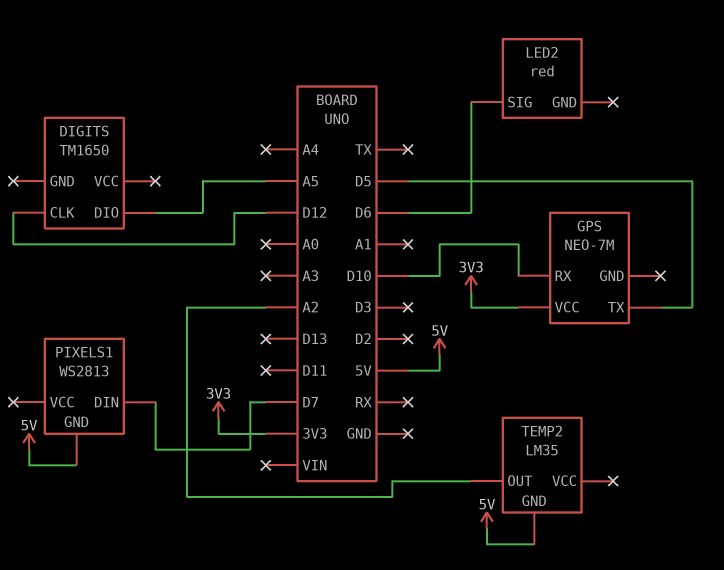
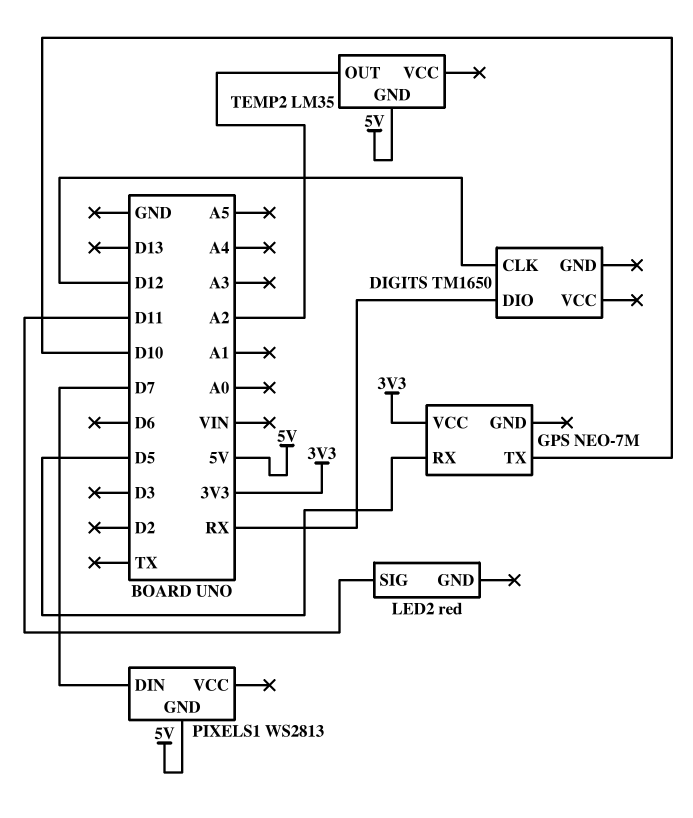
DIGITS pin DIO: A5 -> RX
GPS pin RX: D10 -> D5
GPS pin TX: D5 -> D10
LED2 pin SIG: D6 -> D11

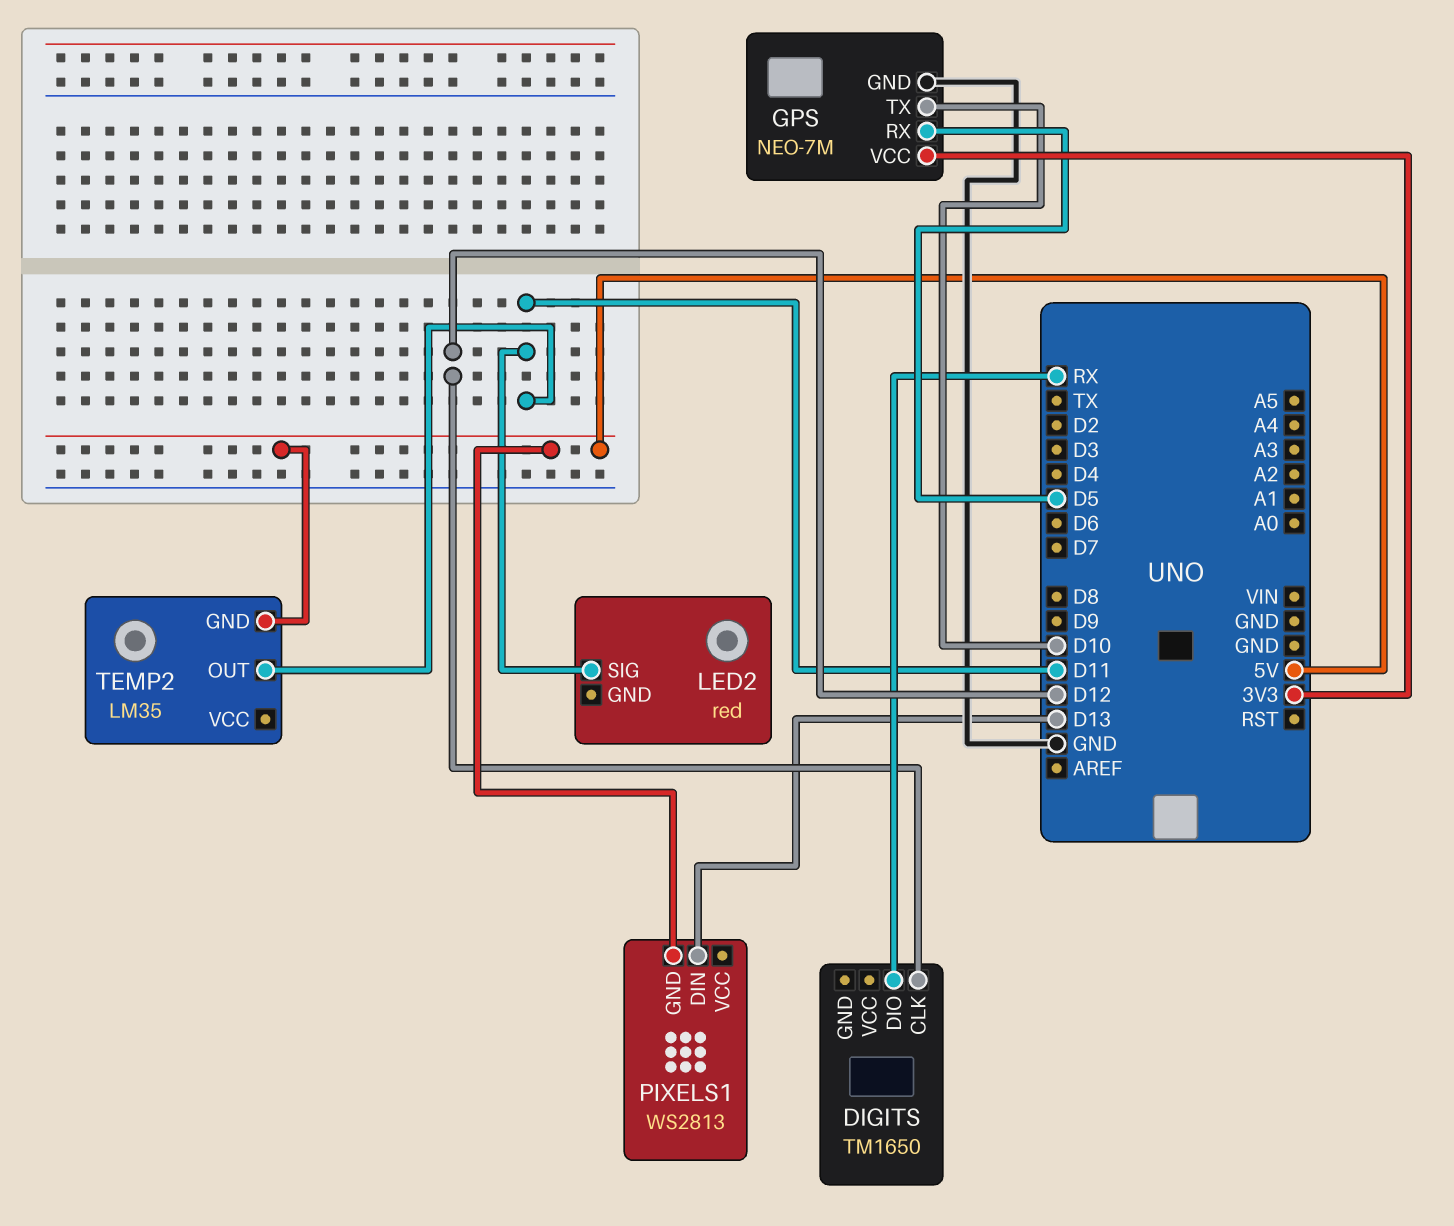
GPS pin GND: none -> GND
PIXELS1 pin DIN: D7 -> D13
TEMP2 pin OUT: A2 -> D11

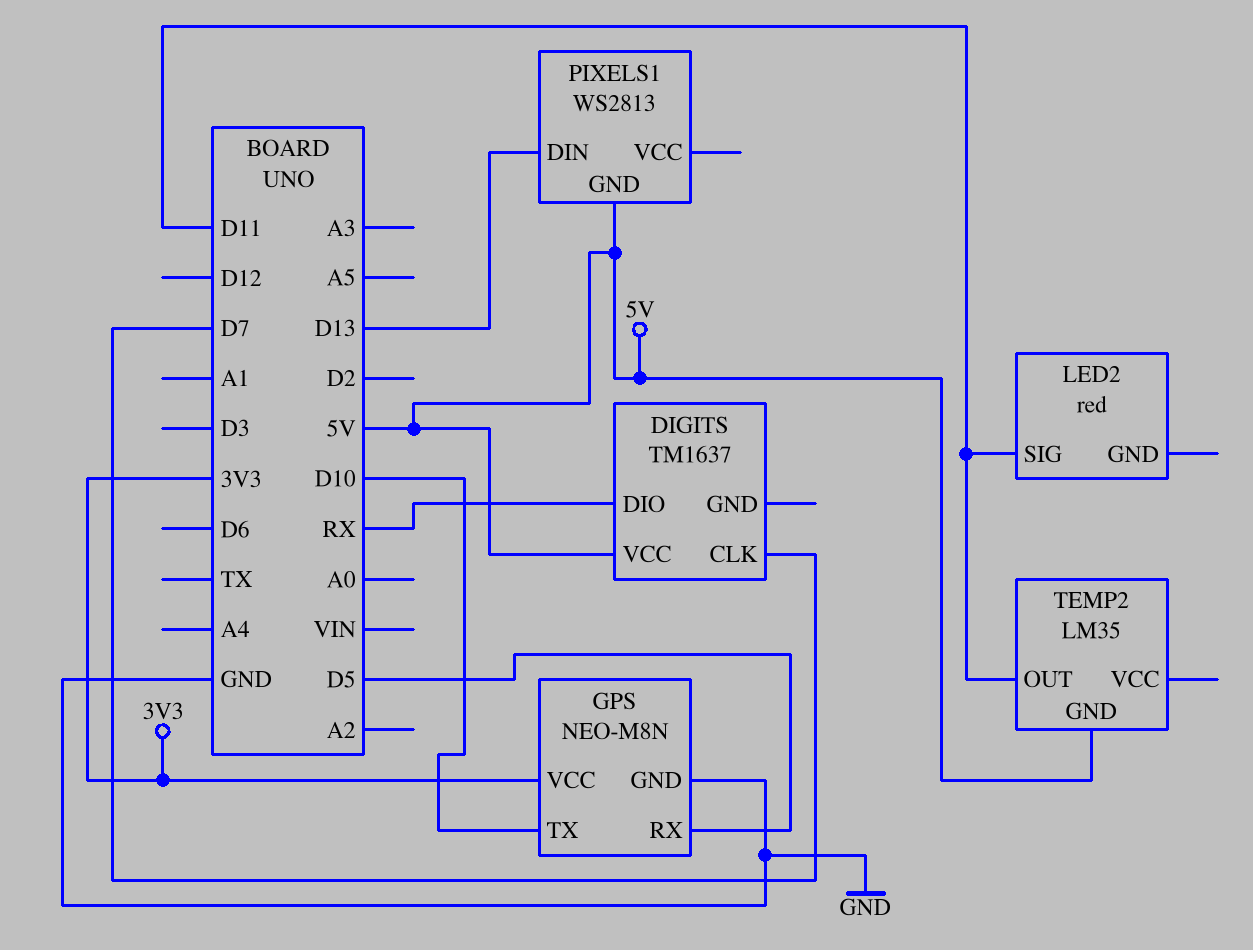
DIGITS: TM1650 -> TM1637
DIGITS pin CLK: D12 -> D7
DIGITS pin VCC: none -> 5V
GPS: NEO-7M -> NEO-M8N

